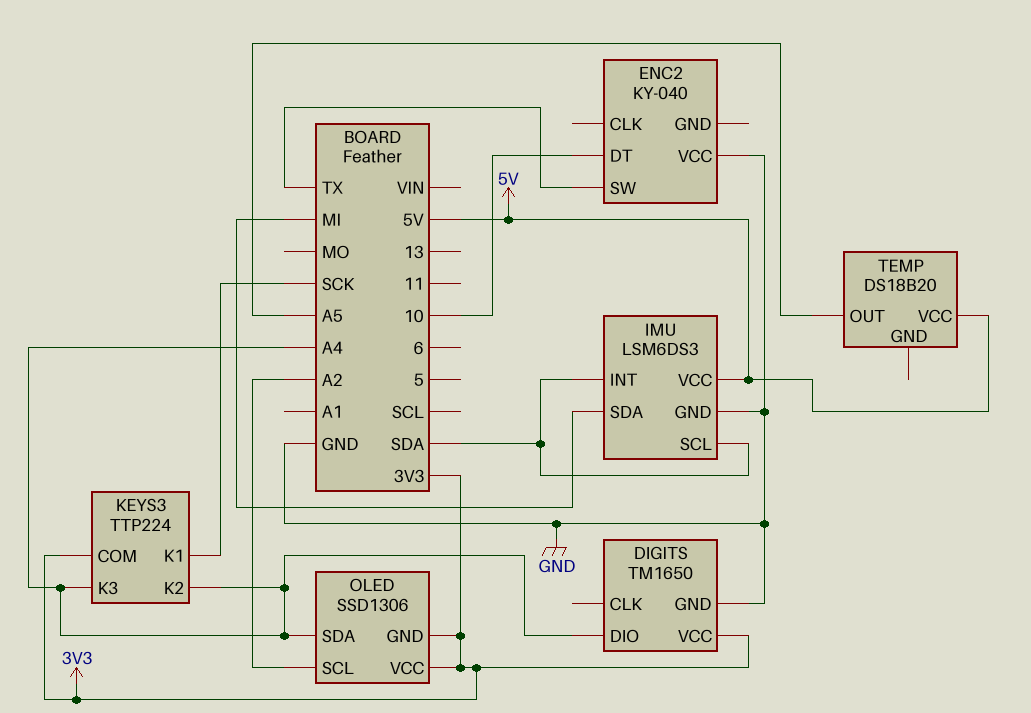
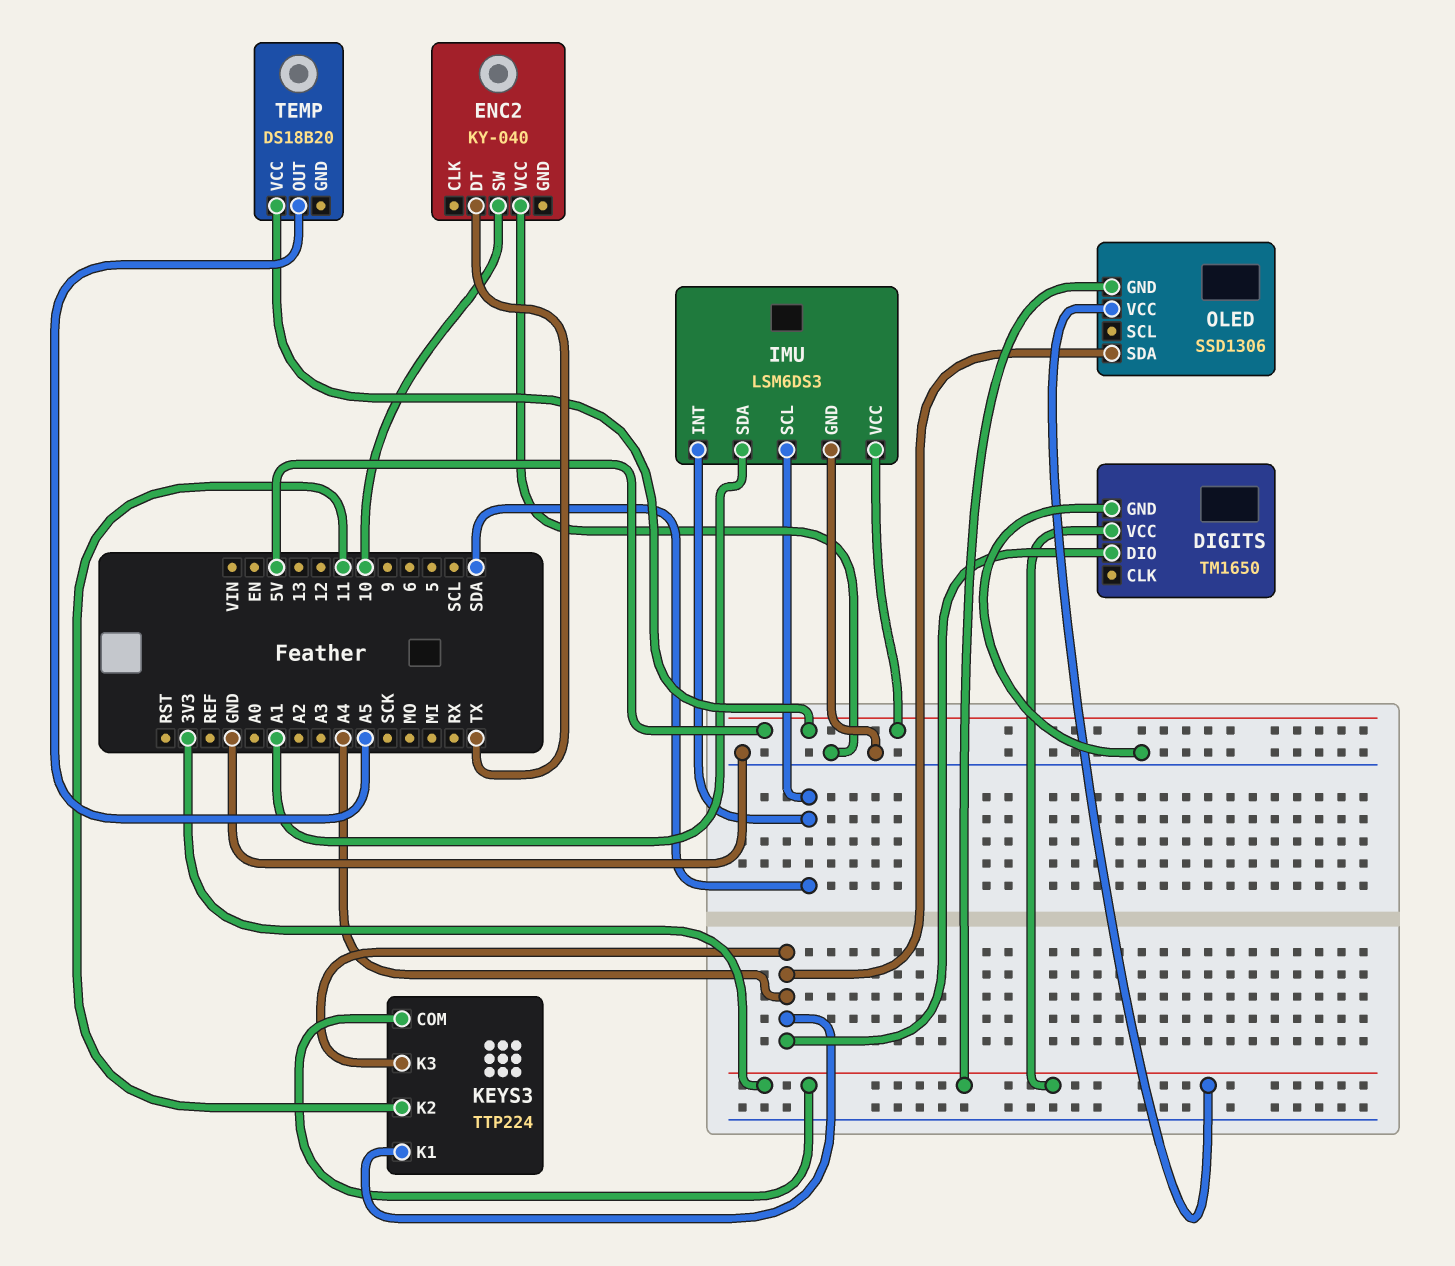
ENC2 pin DT: 10 -> TX
ENC2 pin SW: TX -> 10
IMU pin SDA: MI -> A1
KEYS3 pin K1: SCK -> A4
KEYS3 pin K2: A4 -> 11
OLED pin SCL: A2 -> none

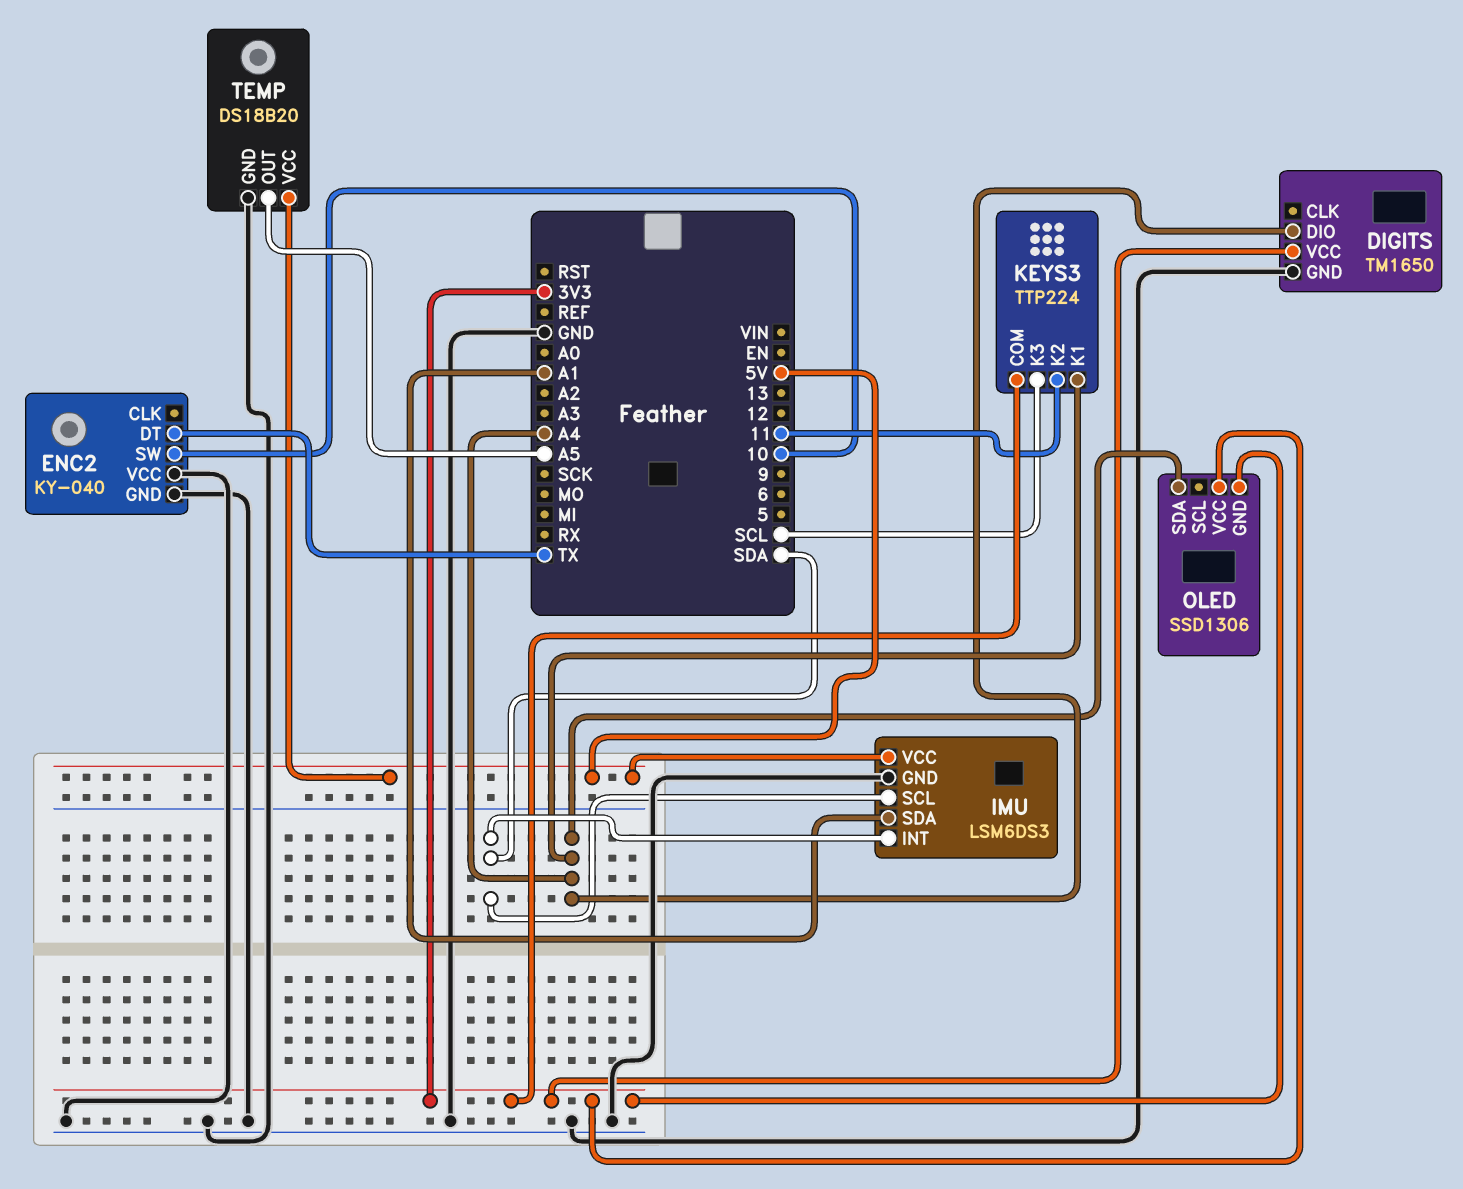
ENC2 pin GND: none -> GND
KEYS3 pin K3: A4 -> SCL
TEMP pin GND: none -> GND

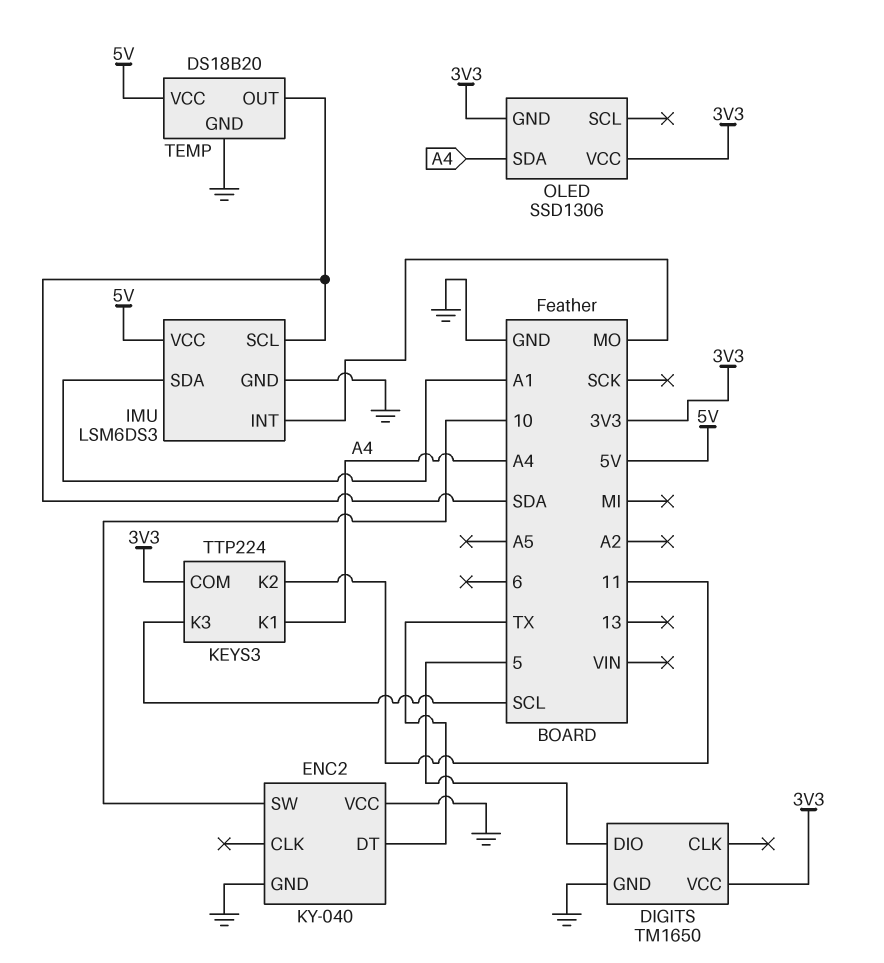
DIGITS pin DIO: A4 -> 5
IMU pin INT: SDA -> MO
TEMP pin OUT: A5 -> SDA

